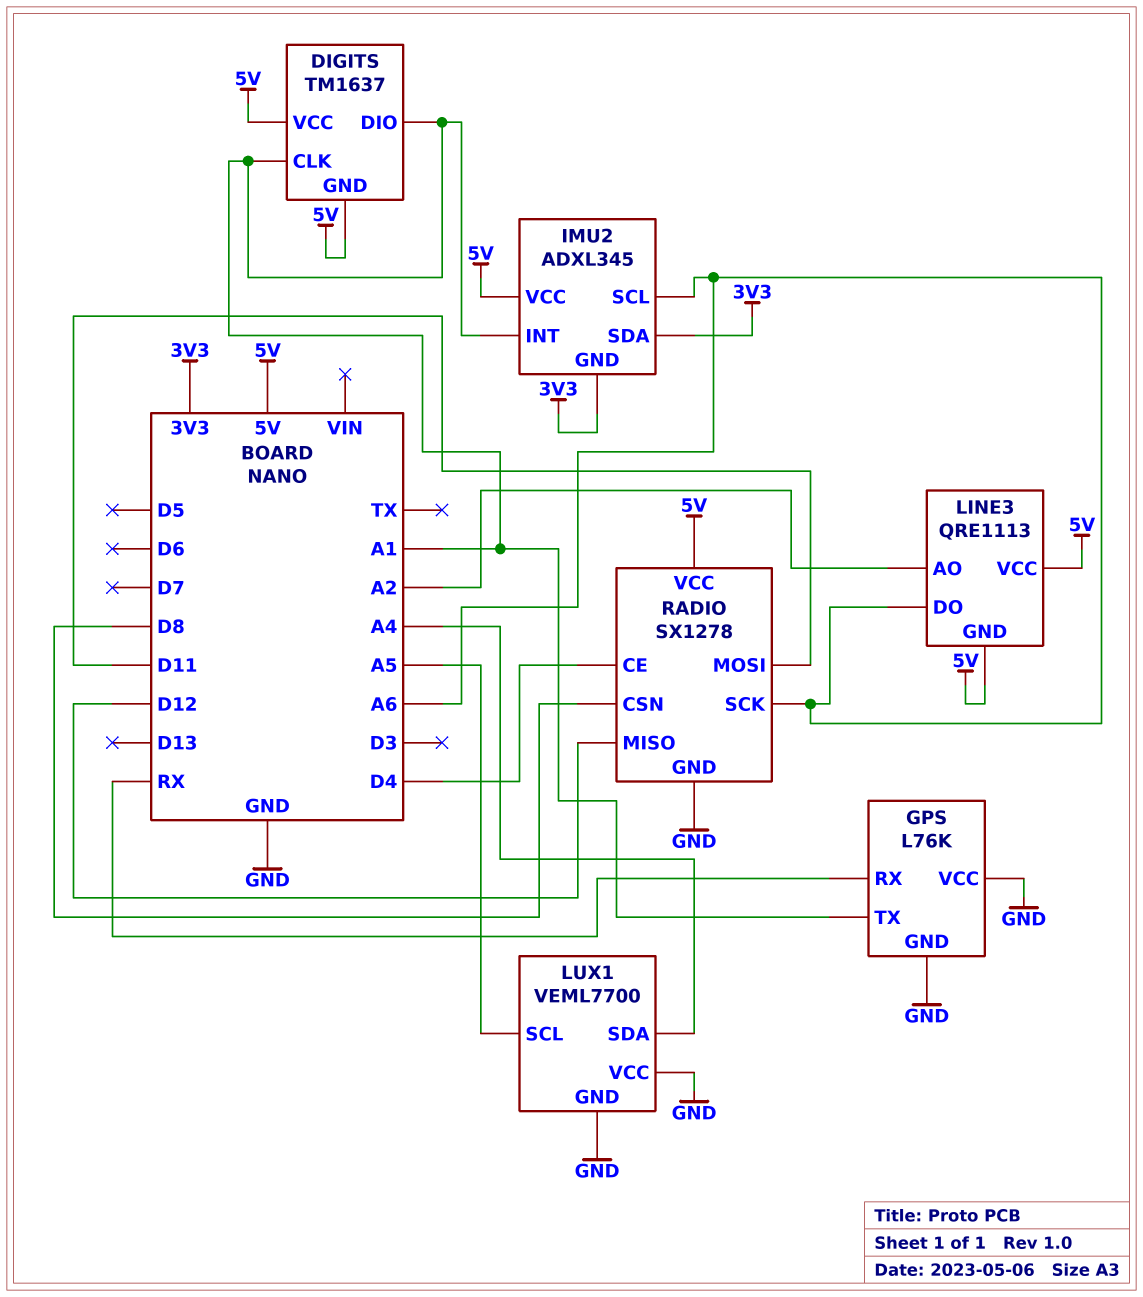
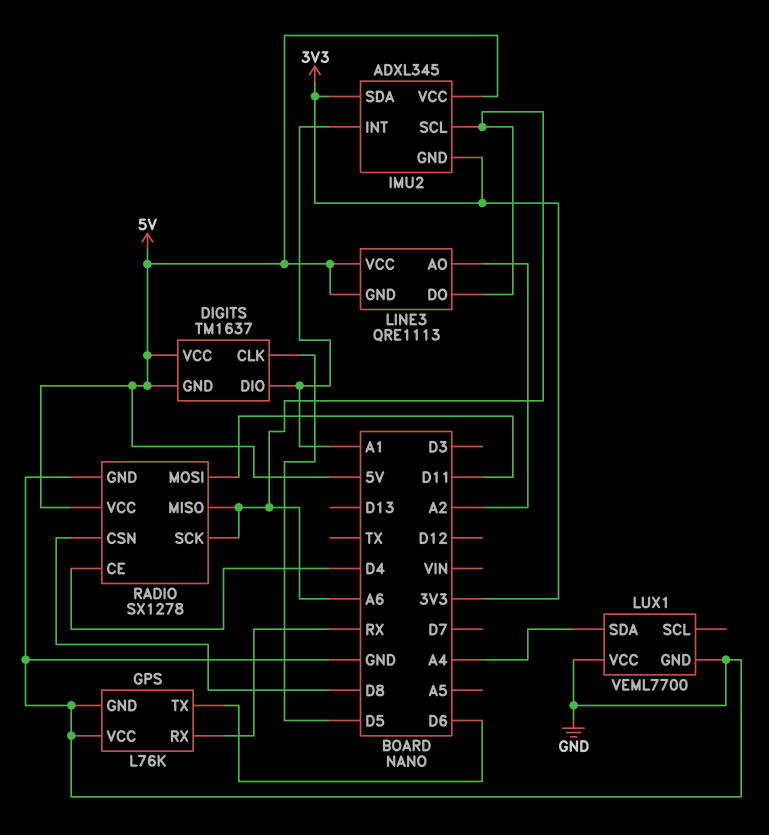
DIGITS pin CLK: A1 -> D5
GPS pin TX: A1 -> D6
LUX1 pin SCL: A5 -> none
RADIO pin MISO: D12 -> A6

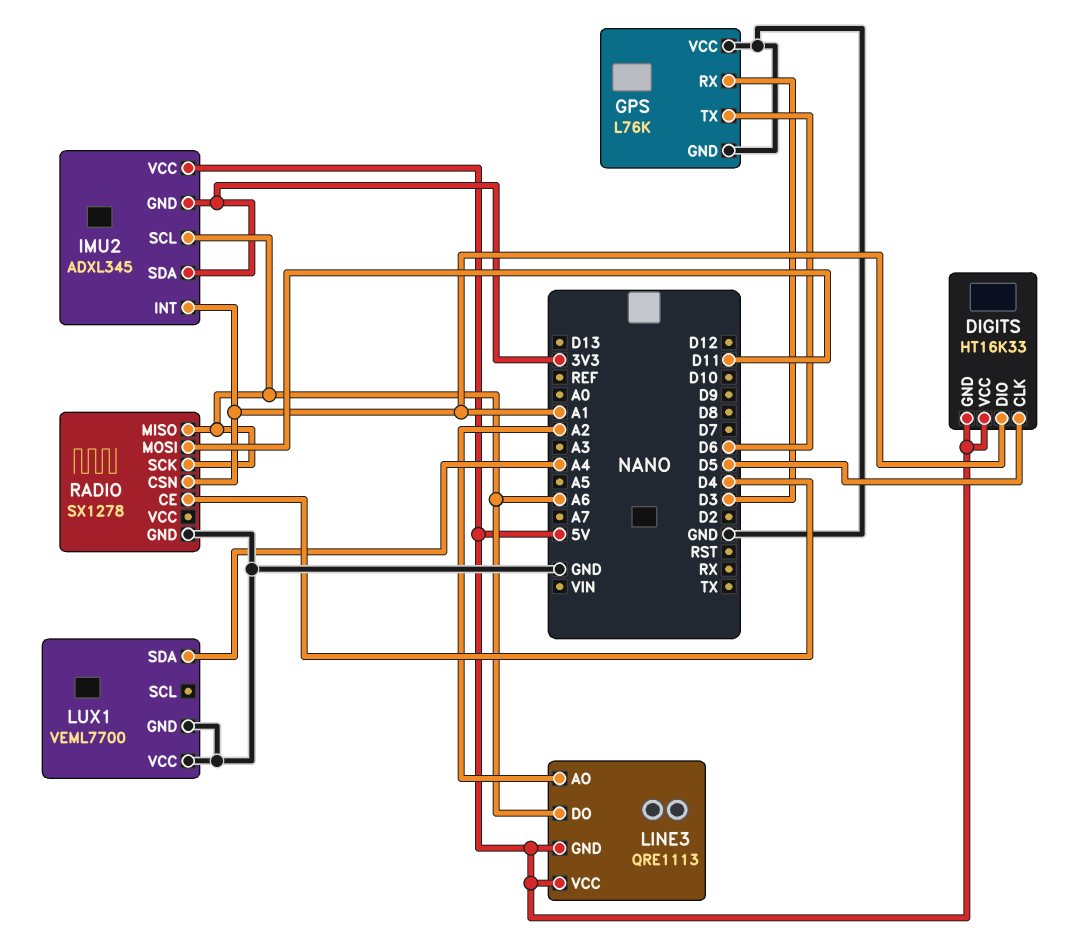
DIGITS: TM1637 -> HT16K33
GPS pin RX: RX -> D3
RADIO pin CSN: D8 -> A1
RADIO pin VCC: 5V -> none

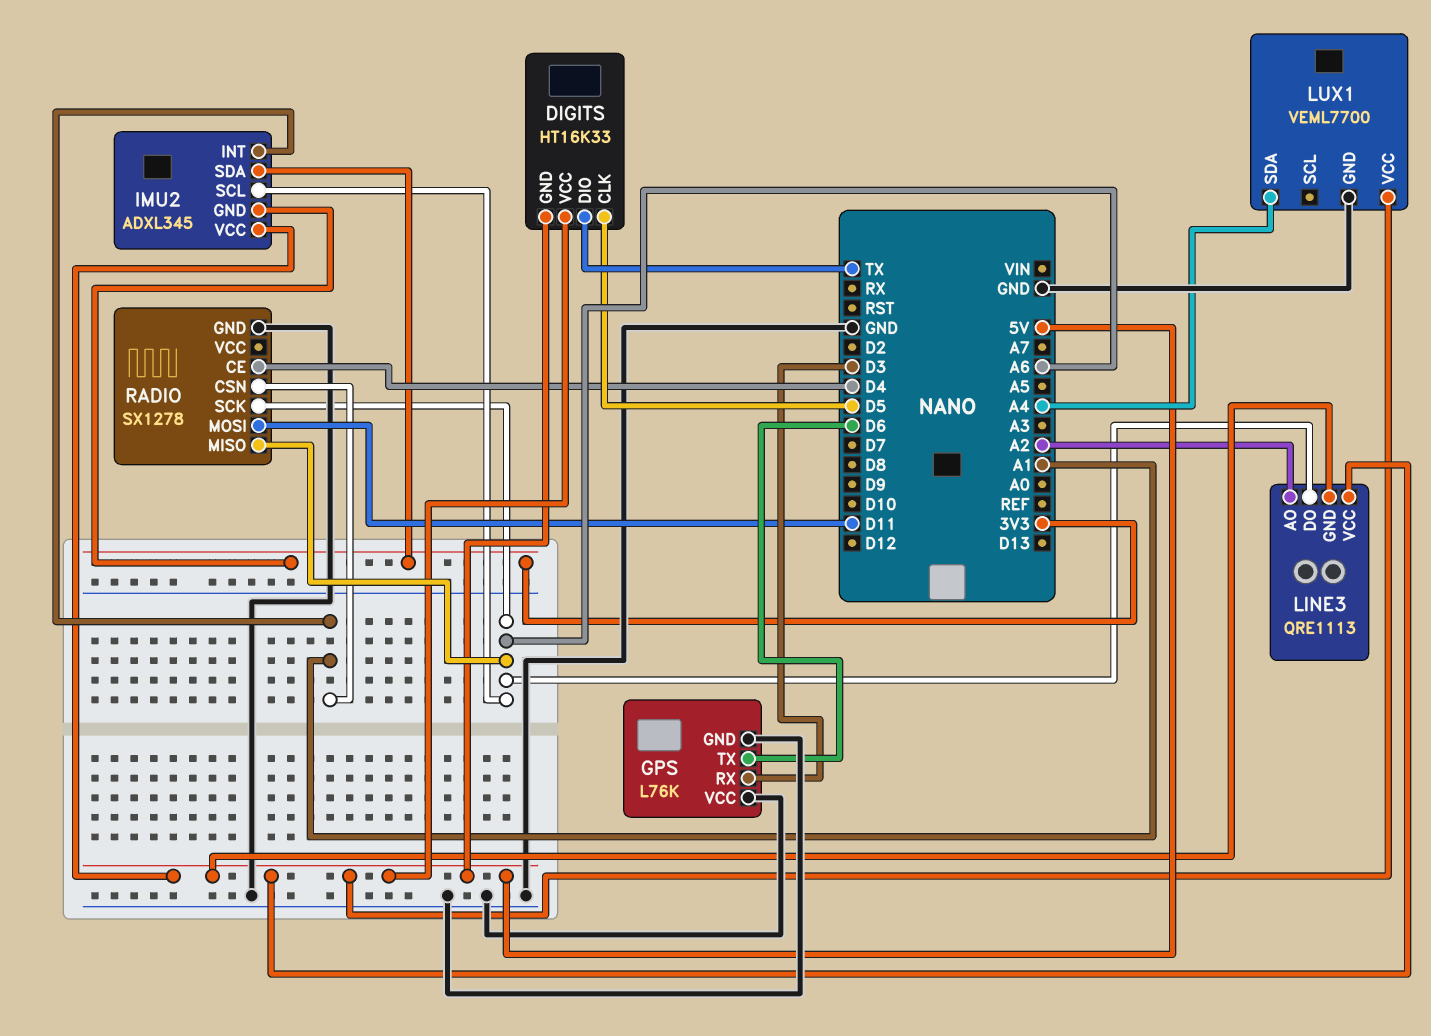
DIGITS pin DIO: A1 -> TX
LUX1 pin VCC: GND -> 5V

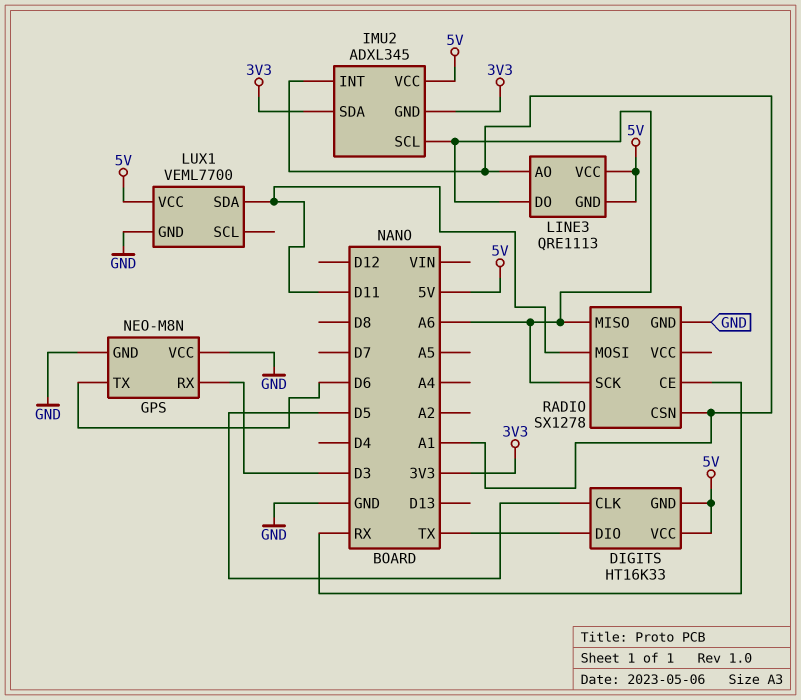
GPS: L76K -> NEO-M8N
LINE3 pin AO: A2 -> A1
LUX1 pin SDA: A4 -> D11
RADIO pin CE: D4 -> RX

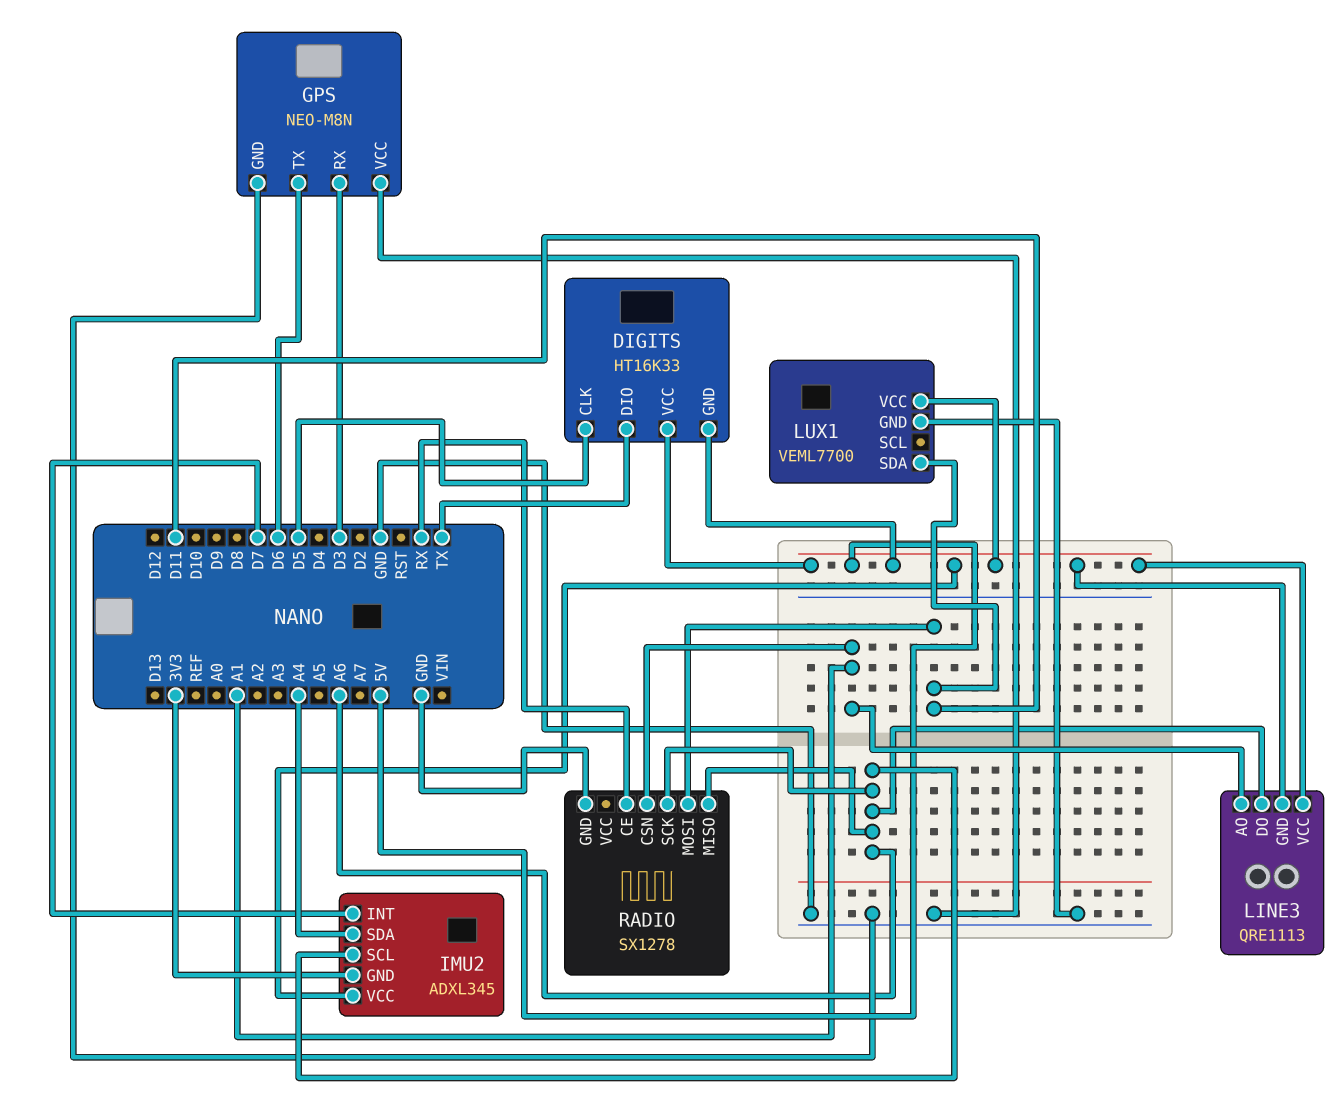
IMU2 pin INT: A1 -> D7
IMU2 pin SDA: 3V3 -> A4

